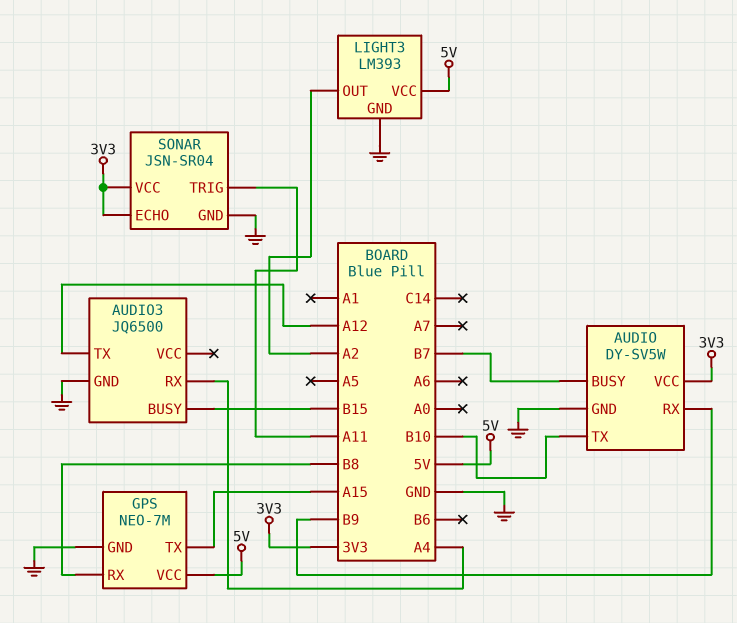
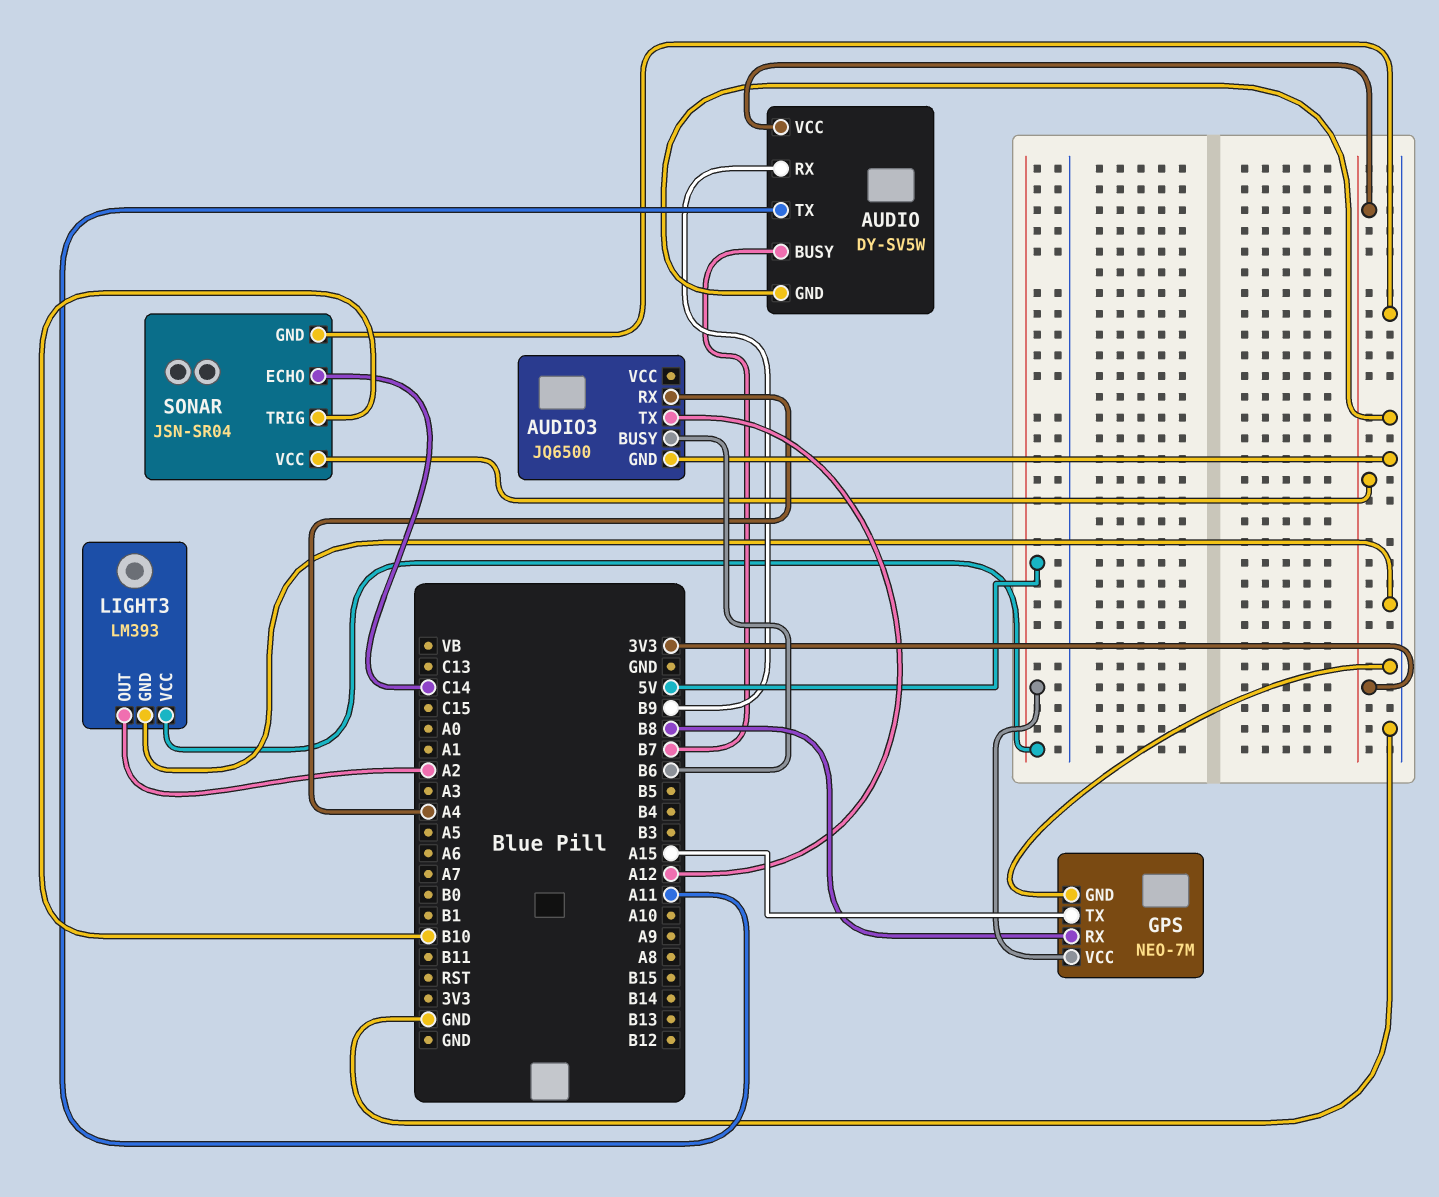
AUDIO pin TX: B10 -> A11
AUDIO3 pin BUSY: B15 -> B6
SONAR pin ECHO: 3V3 -> C14
SONAR pin TRIG: A11 -> B10

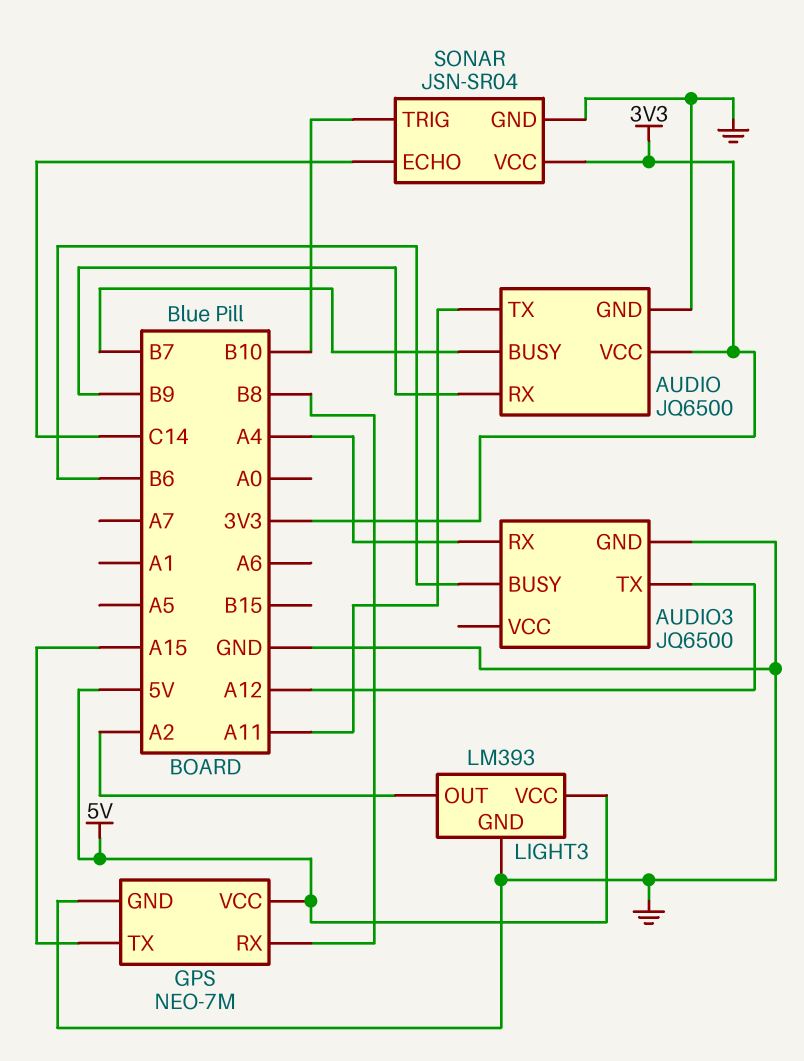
AUDIO: DY-SV5W -> JQ6500

